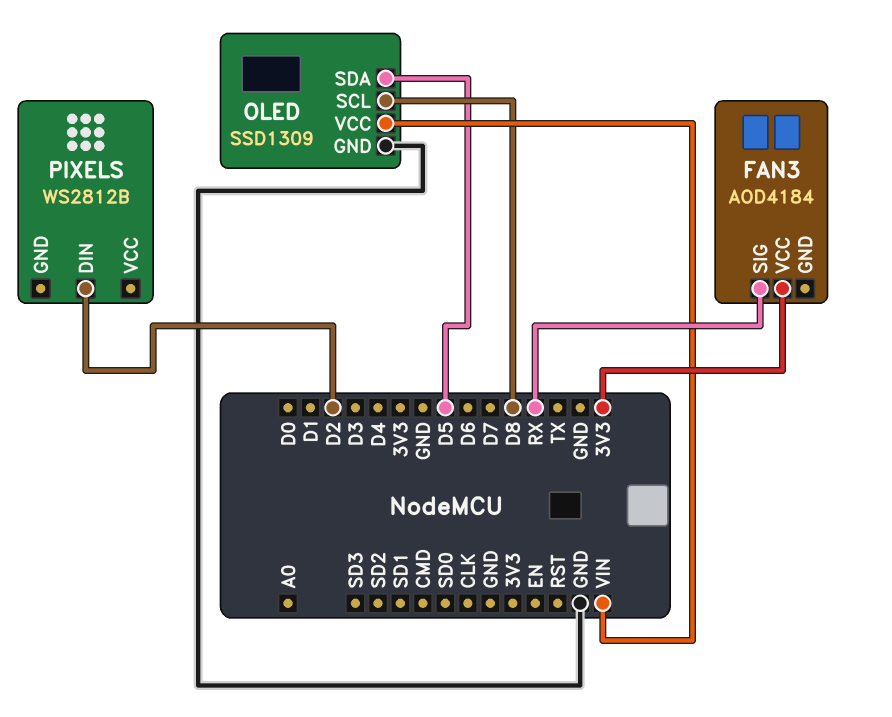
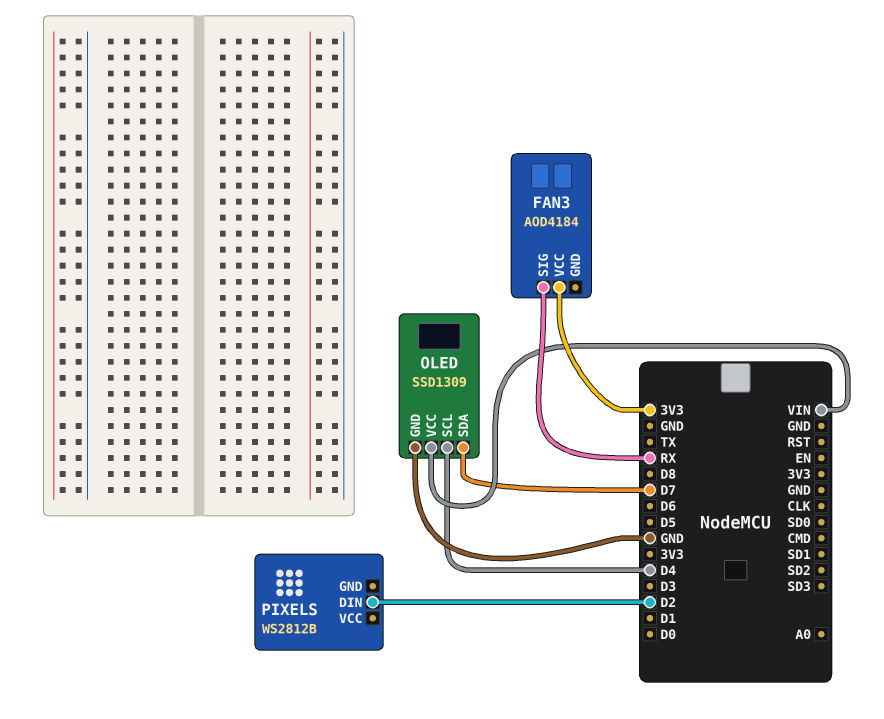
OLED pin SCL: D8 -> D4
OLED pin SDA: D5 -> D7

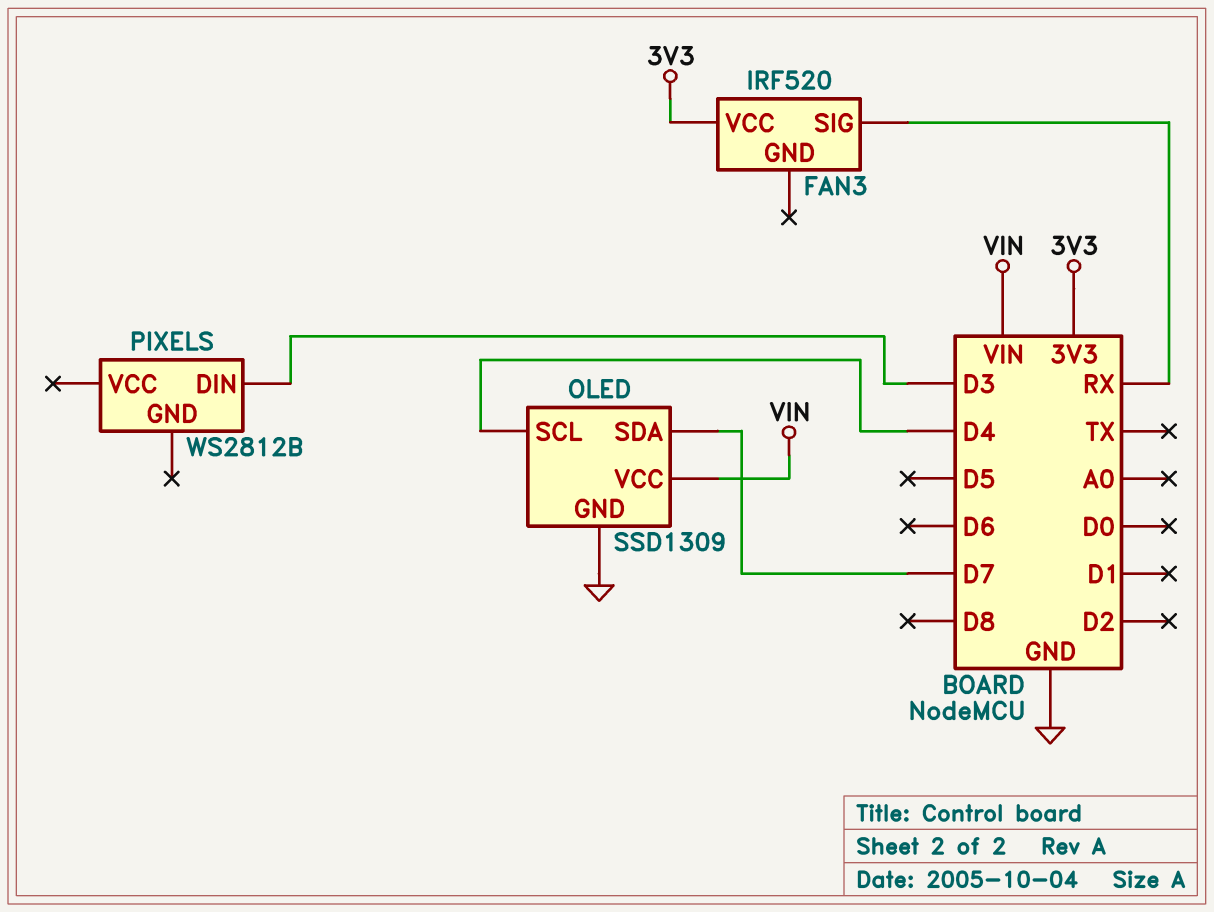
FAN3: AOD4184 -> IRF520
PIXELS pin DIN: D2 -> D3

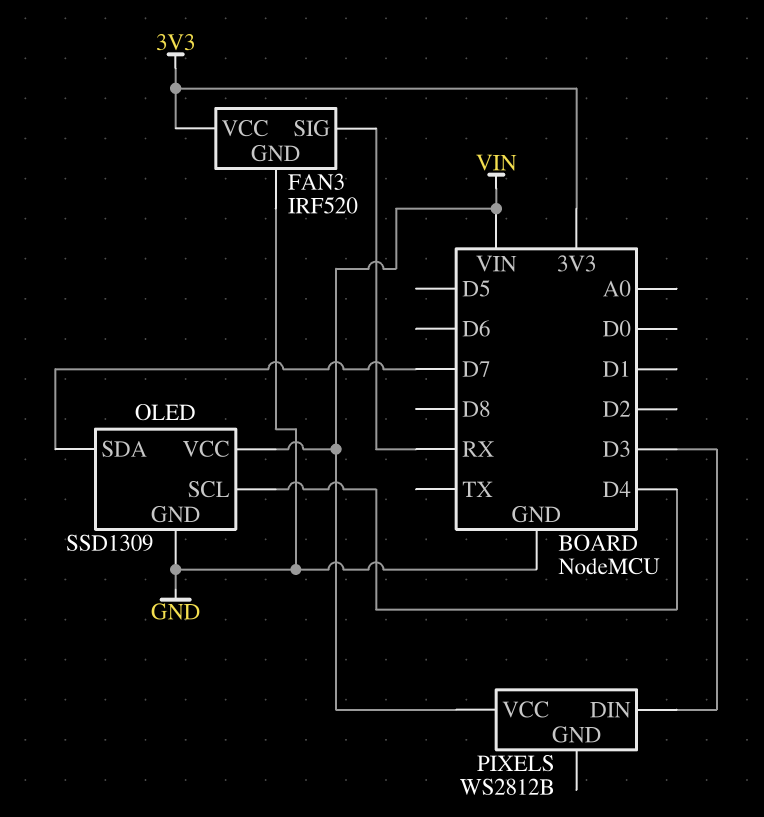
FAN3 pin GND: none -> GND
PIXELS pin VCC: none -> VIN

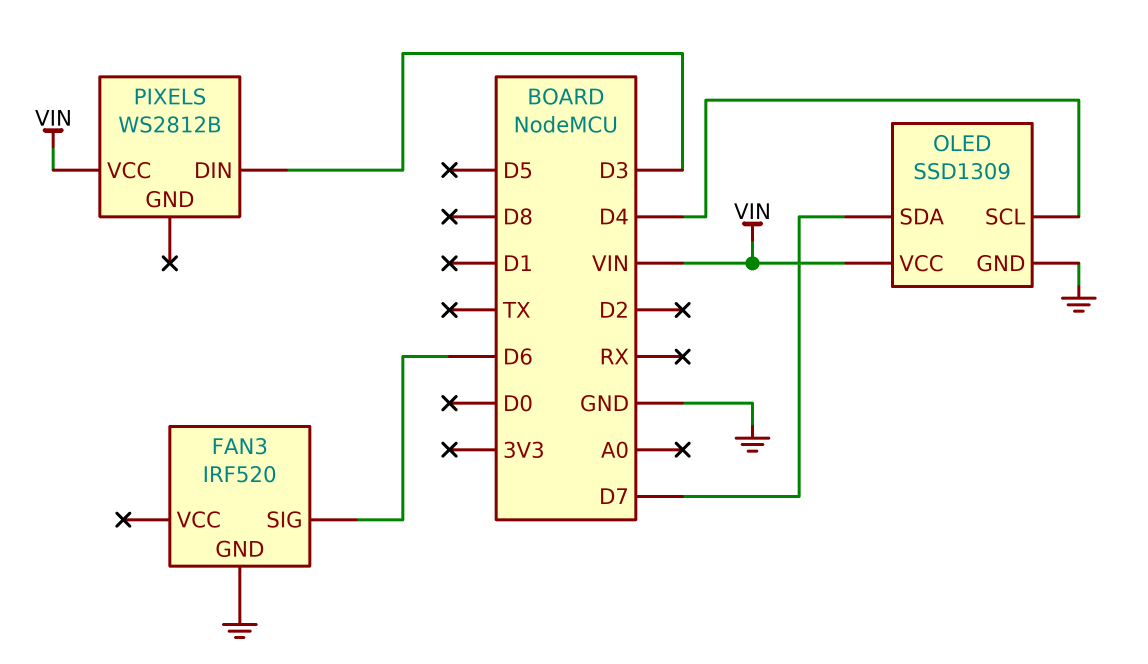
FAN3 pin SIG: RX -> D6
FAN3 pin VCC: 3V3 -> none

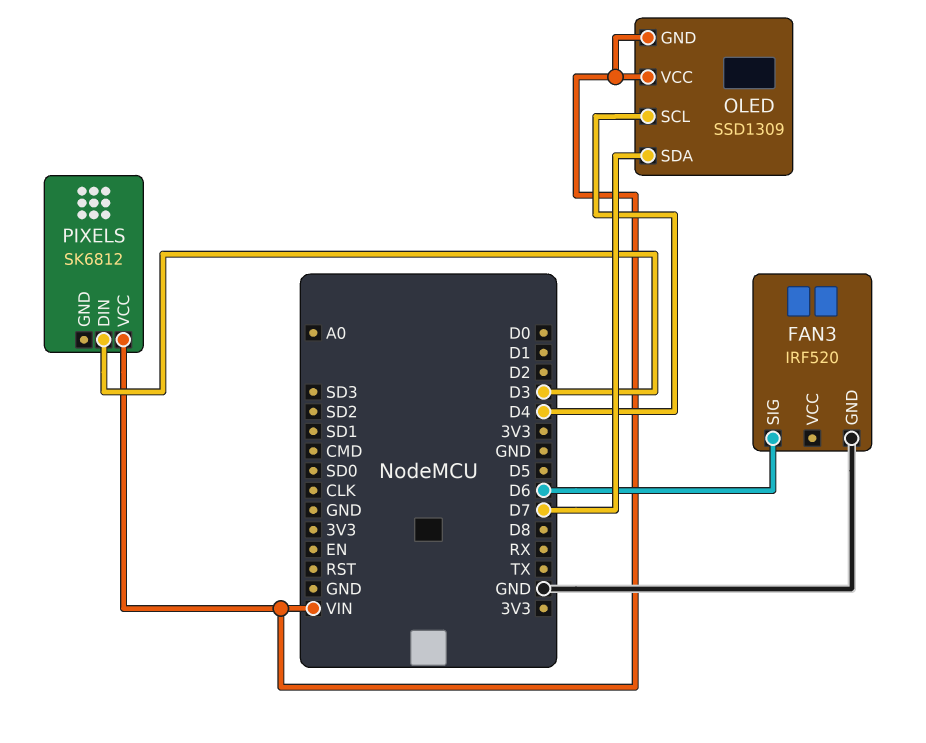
OLED pin GND: GND -> VIN
PIXELS: WS2812B -> SK6812

